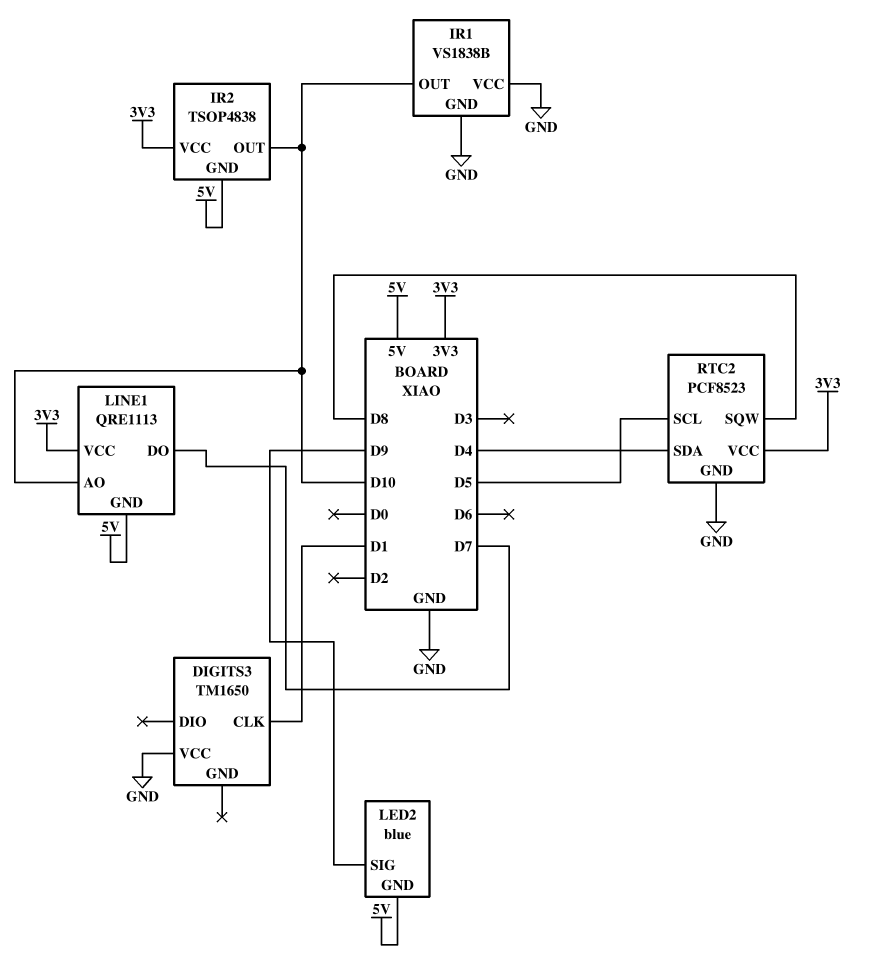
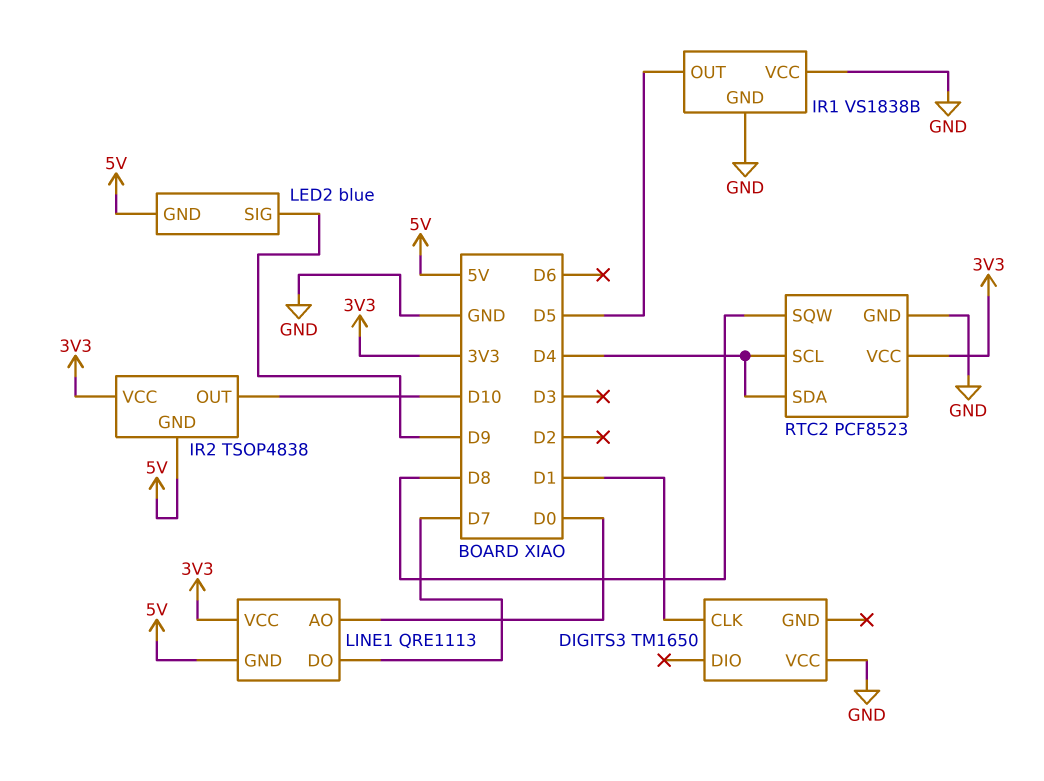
IR1 pin OUT: D10 -> D5
LINE1 pin AO: D10 -> D0
RTC2 pin SCL: D5 -> D4

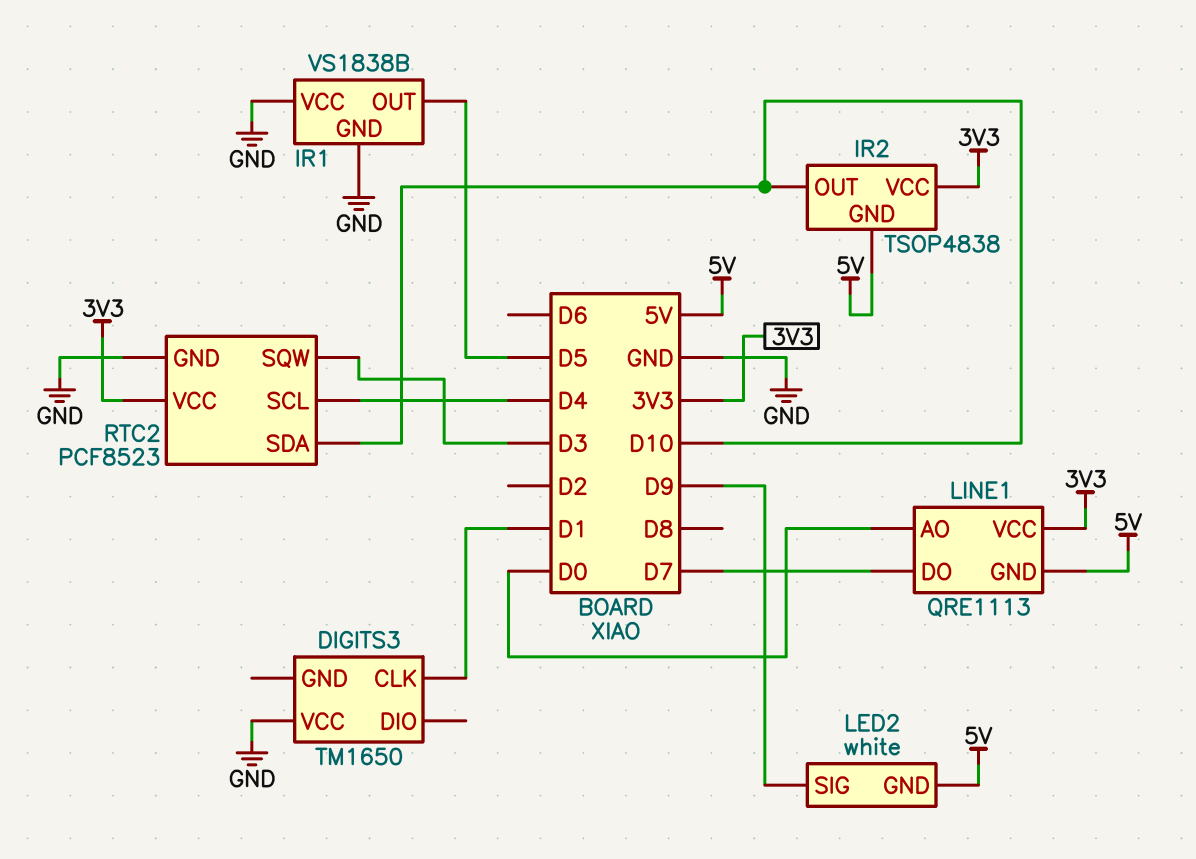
LED2: blue -> white
RTC2 pin SDA: D4 -> D10
RTC2 pin SQW: D8 -> D3

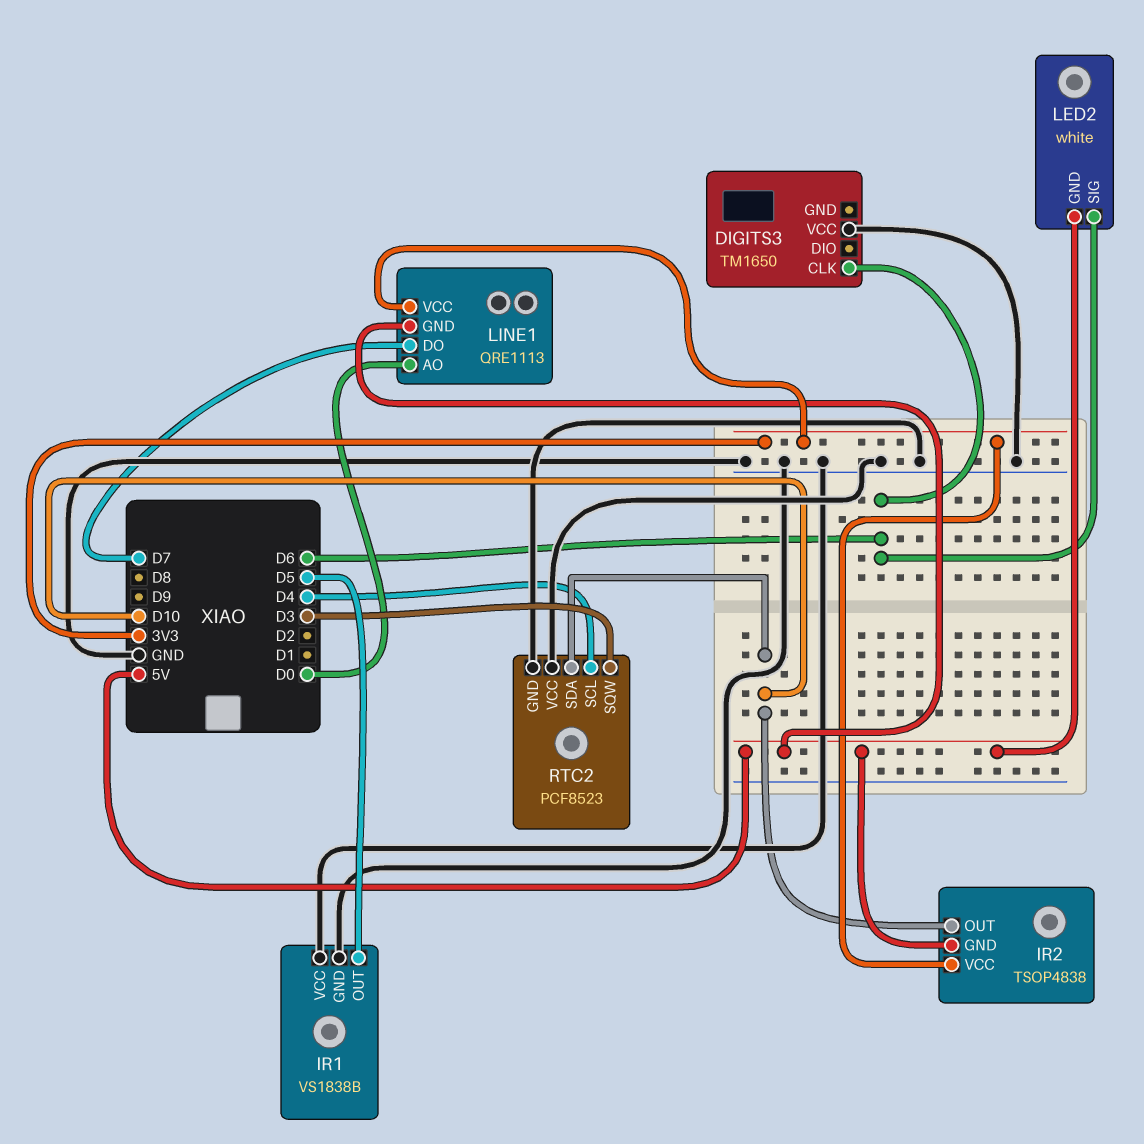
DIGITS3 pin CLK: D1 -> D6
LED2 pin SIG: D9 -> D6
RTC2 pin VCC: 3V3 -> GND

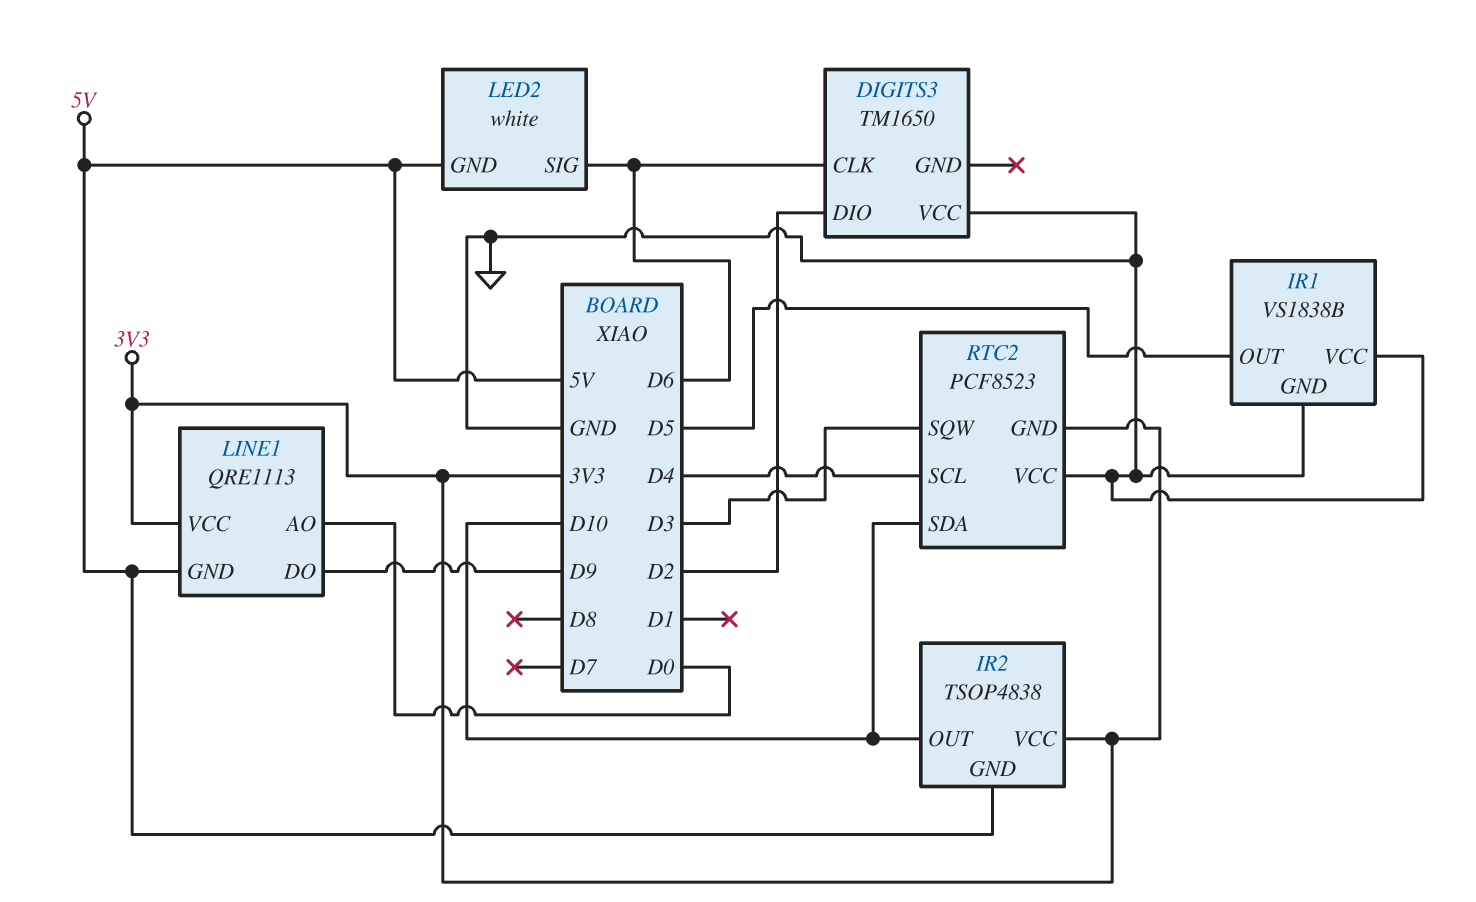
DIGITS3 pin DIO: none -> D2
LINE1 pin DO: D7 -> D9
RTC2 pin GND: GND -> 3V3

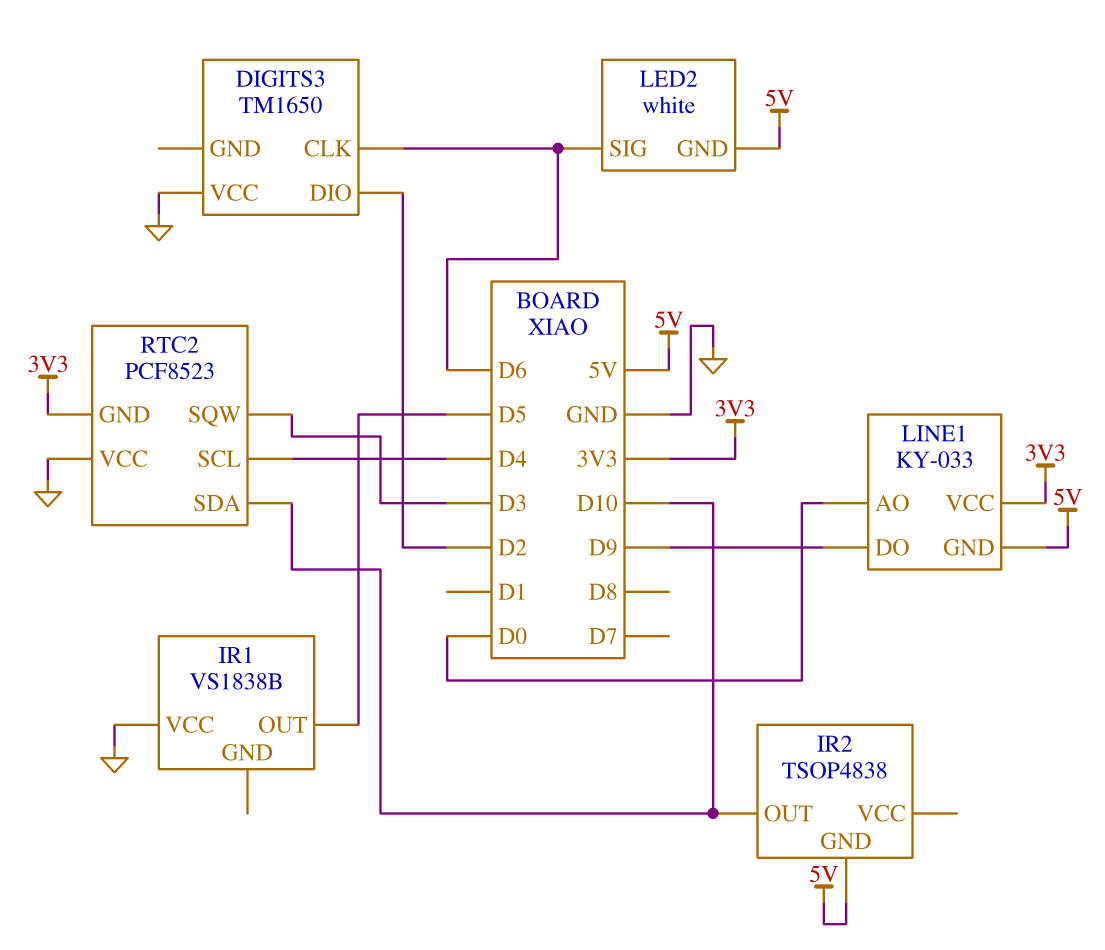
IR1 pin GND: GND -> none
IR2 pin VCC: 3V3 -> none
LINE1: QRE1113 -> KY-033

